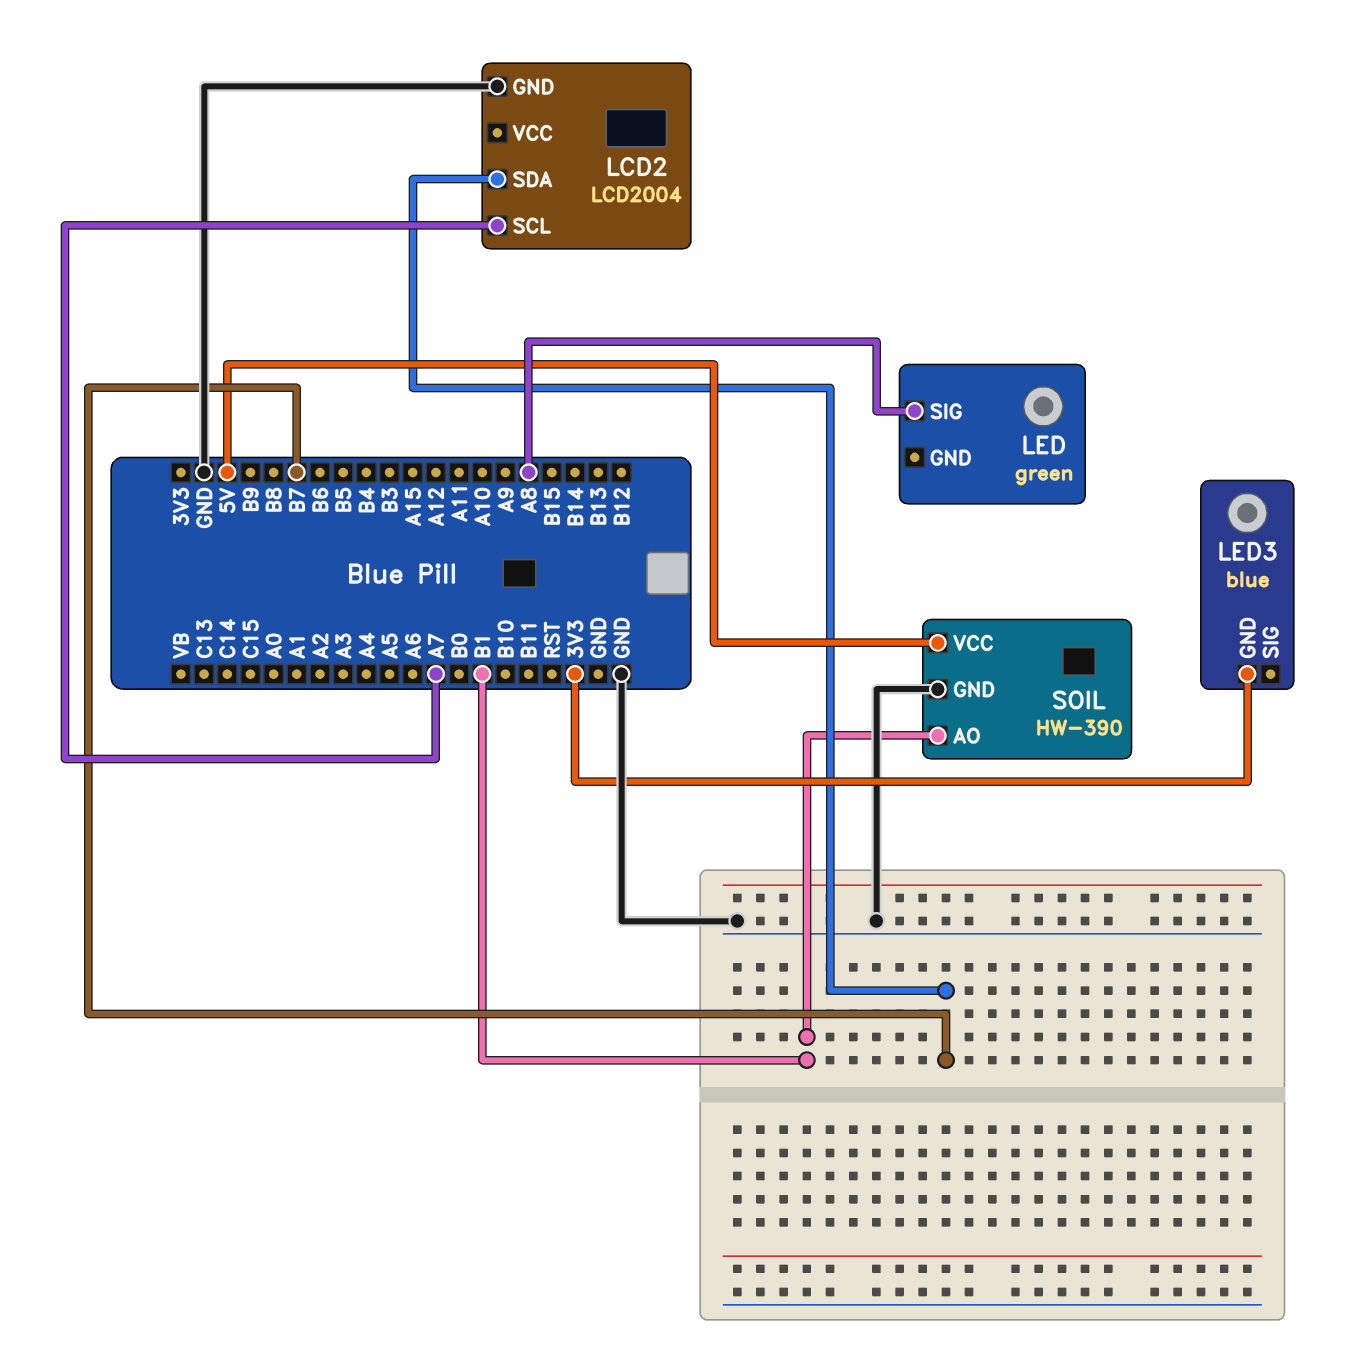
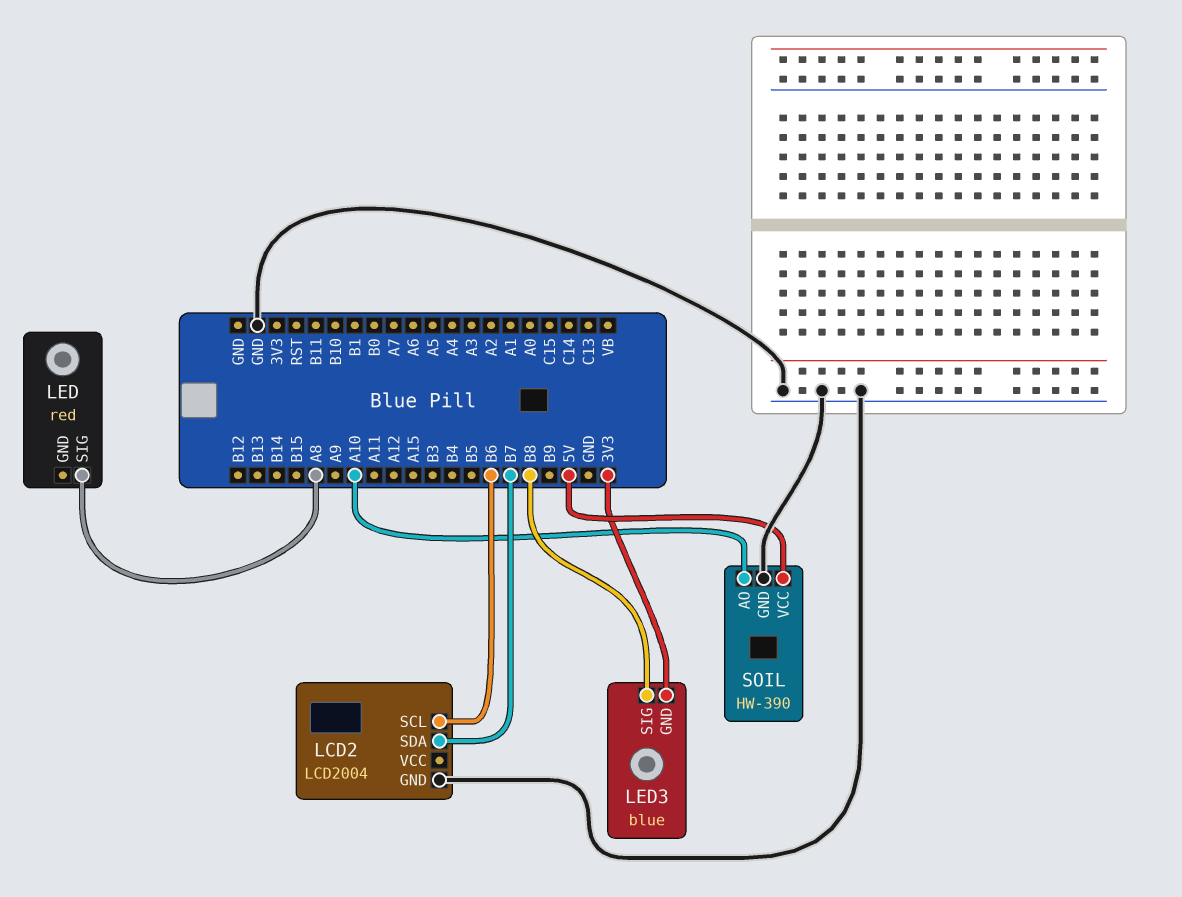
LCD2 pin SCL: A7 -> B6
LED: green -> red
LED3 pin SIG: none -> B8
SOIL pin AO: B1 -> A10

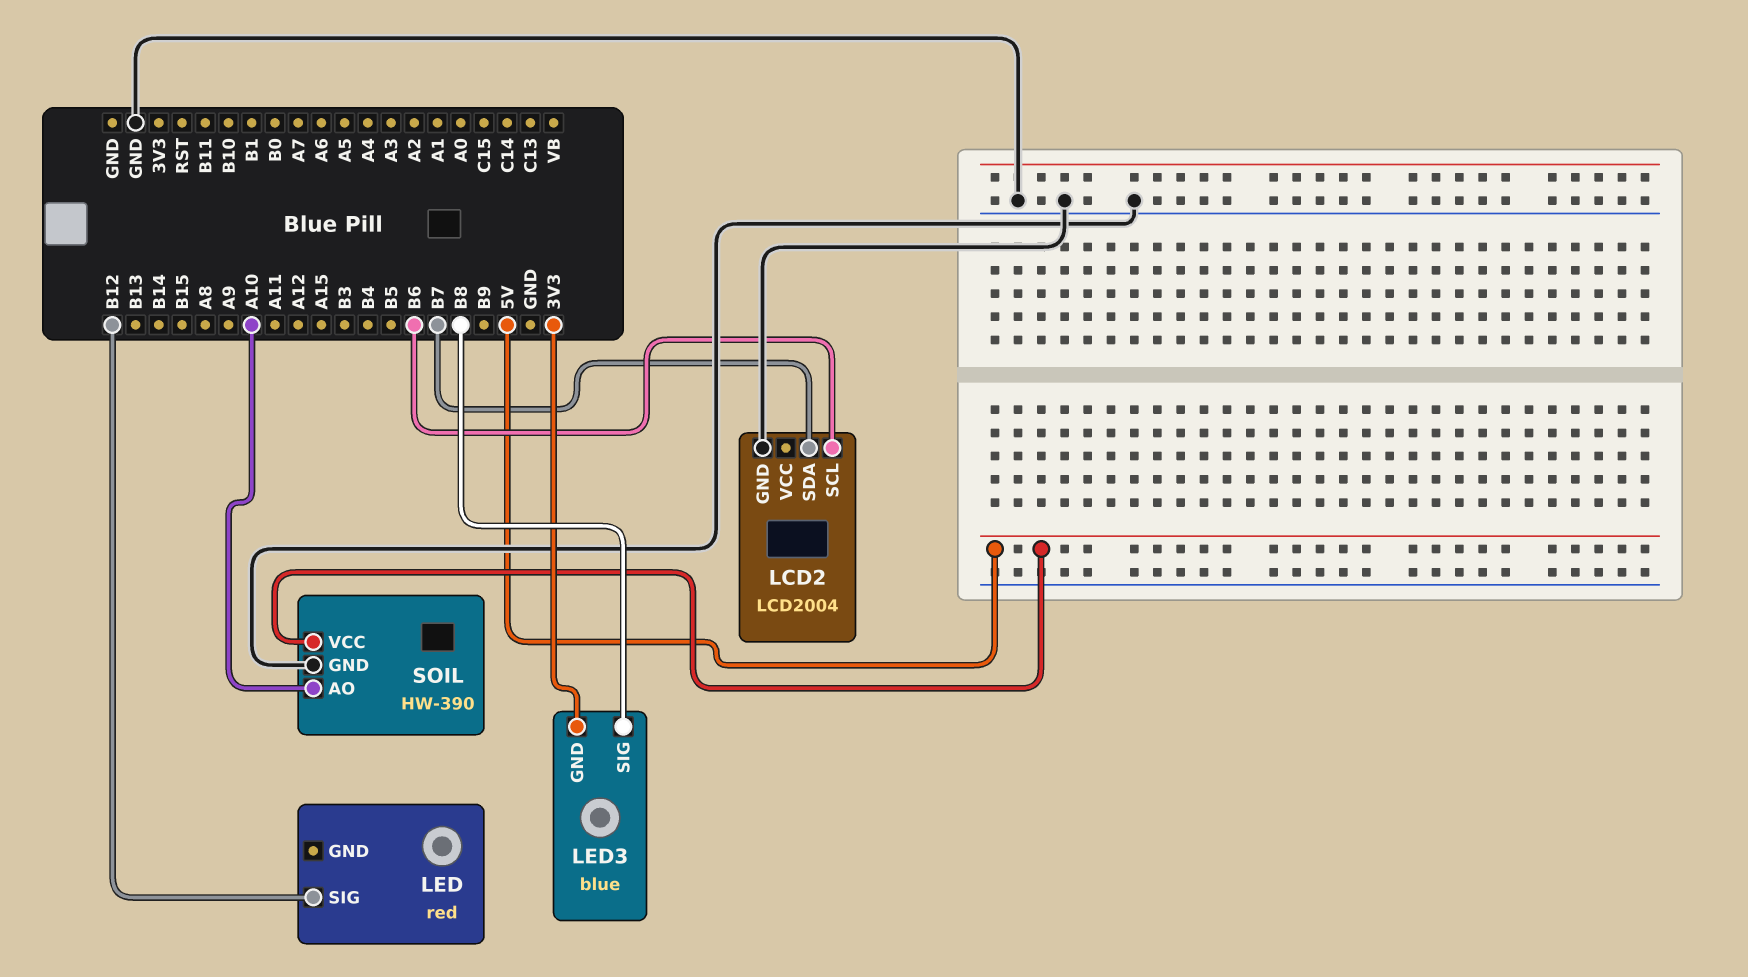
LED pin SIG: A8 -> B12

